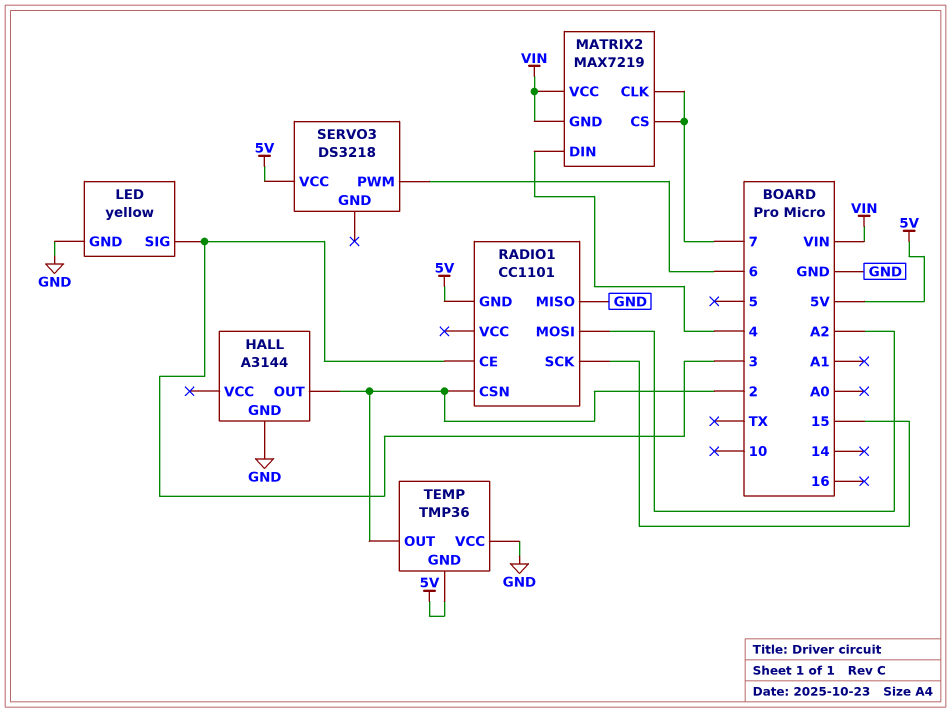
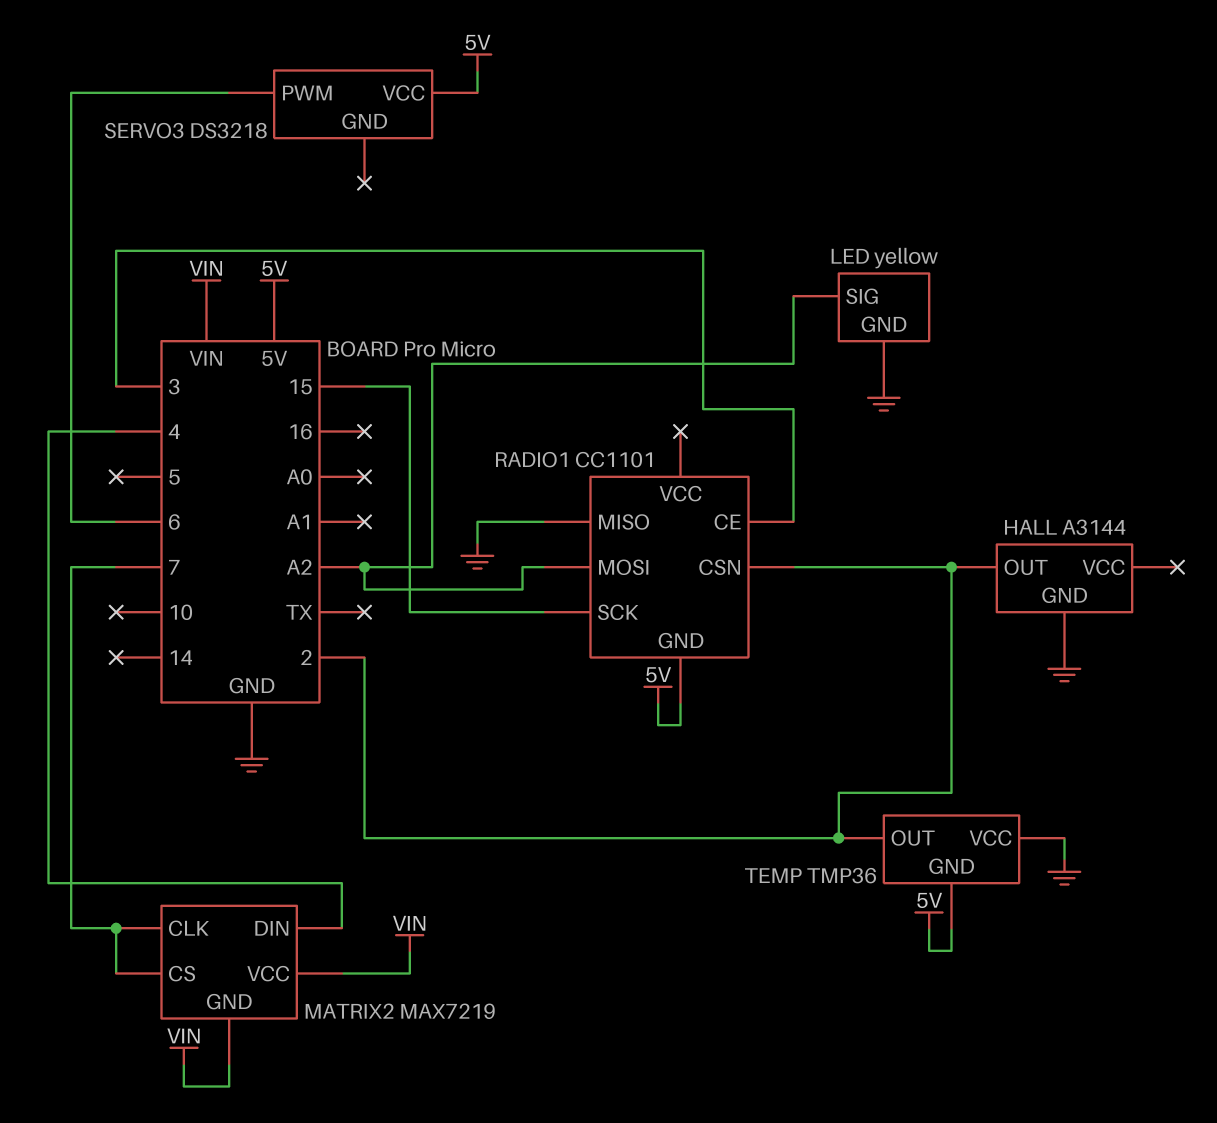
LED pin SIG: 3 -> A2

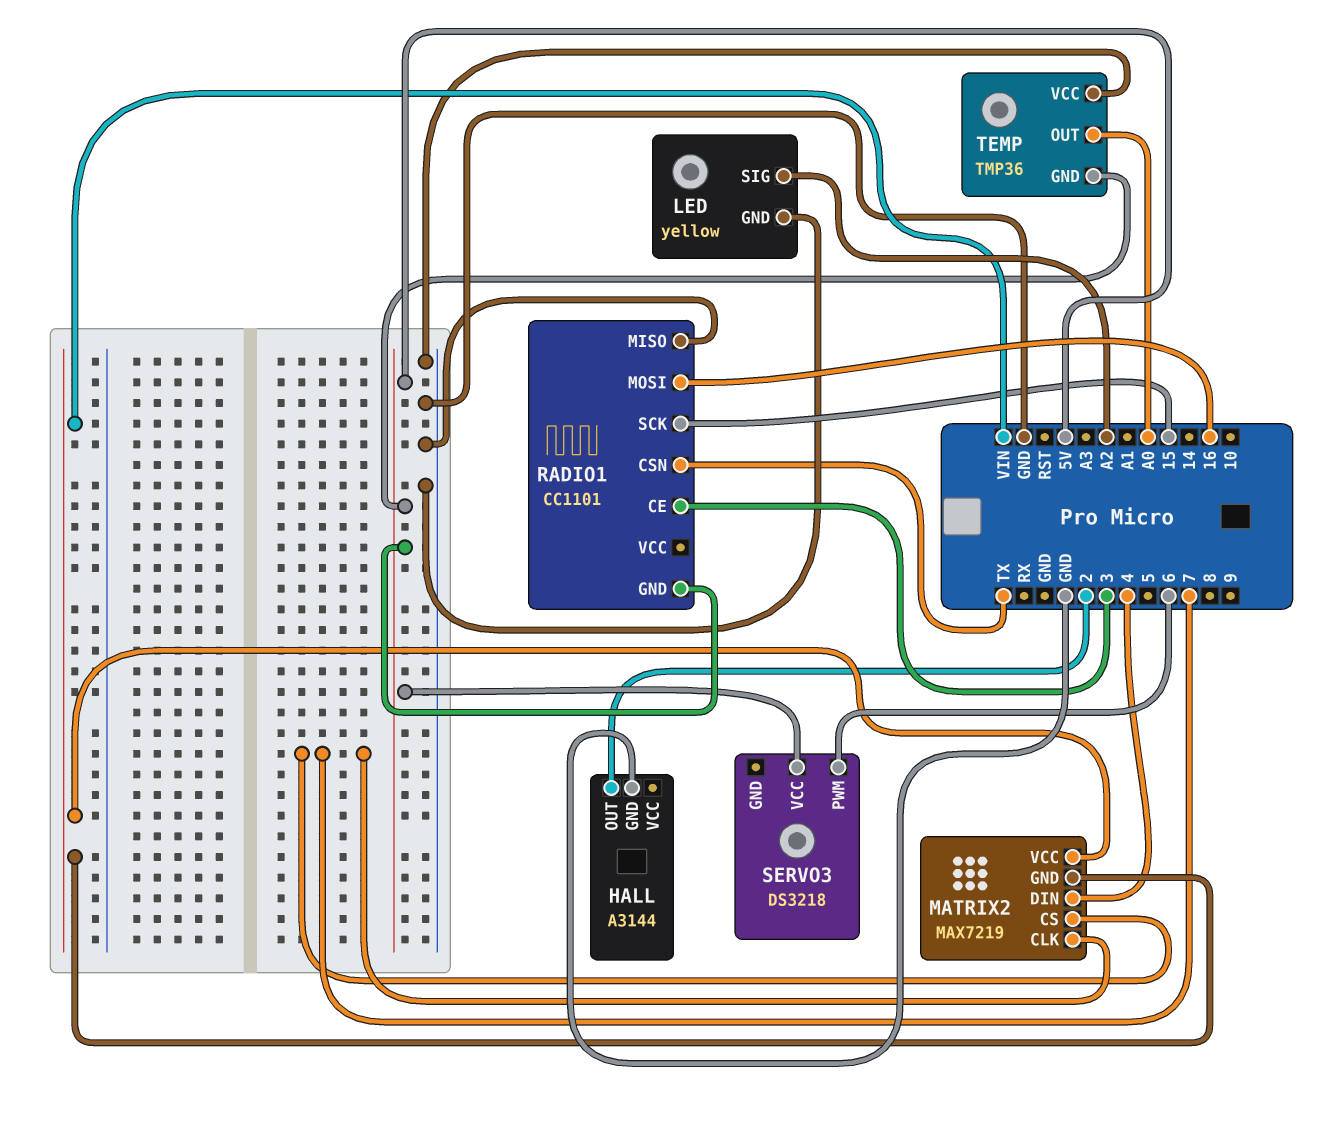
RADIO1 pin CSN: 2 -> TX
RADIO1 pin MOSI: A2 -> 16
TEMP pin OUT: 2 -> A0

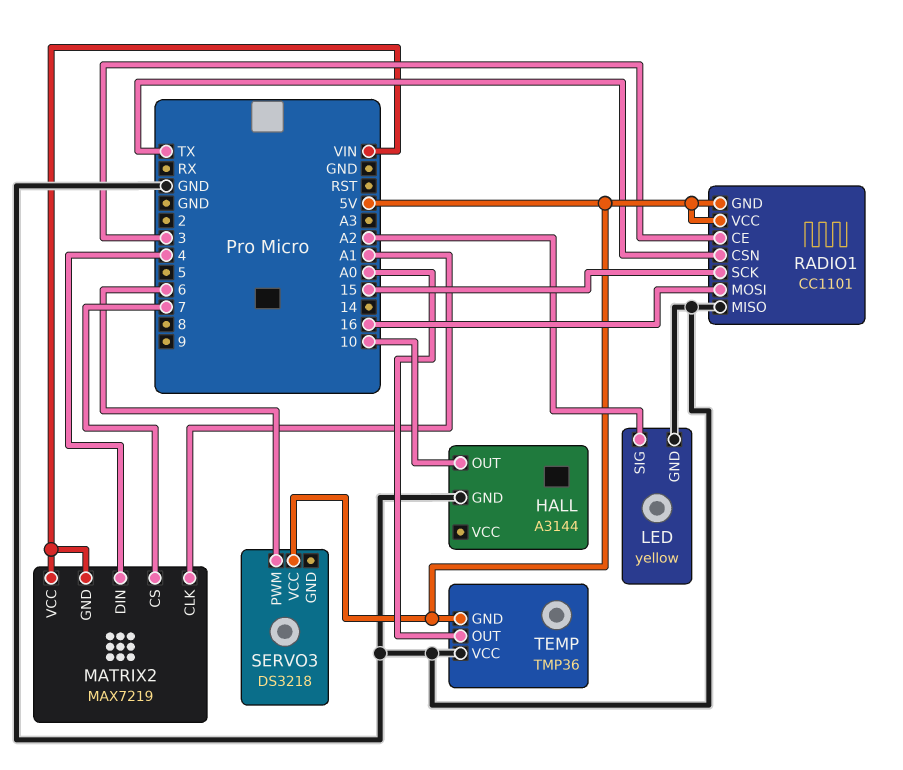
HALL pin OUT: 2 -> 10
MATRIX2 pin CLK: 7 -> A1
RADIO1 pin VCC: none -> 5V

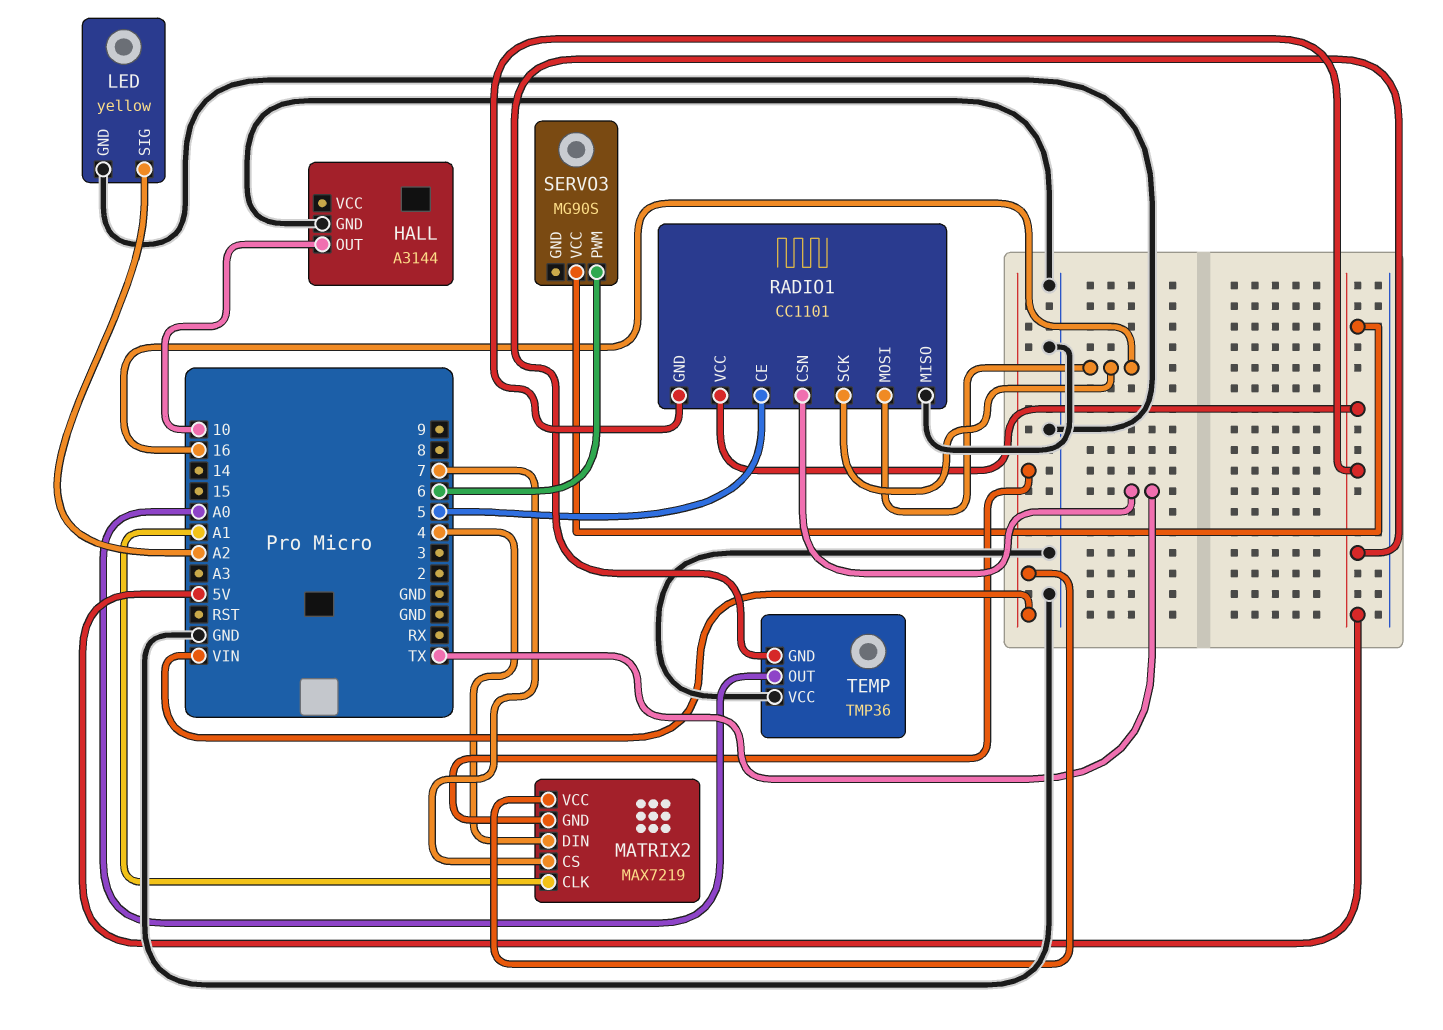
RADIO1 pin CE: 3 -> 5
RADIO1 pin SCK: 15 -> 16
SERVO3: DS3218 -> MG90S

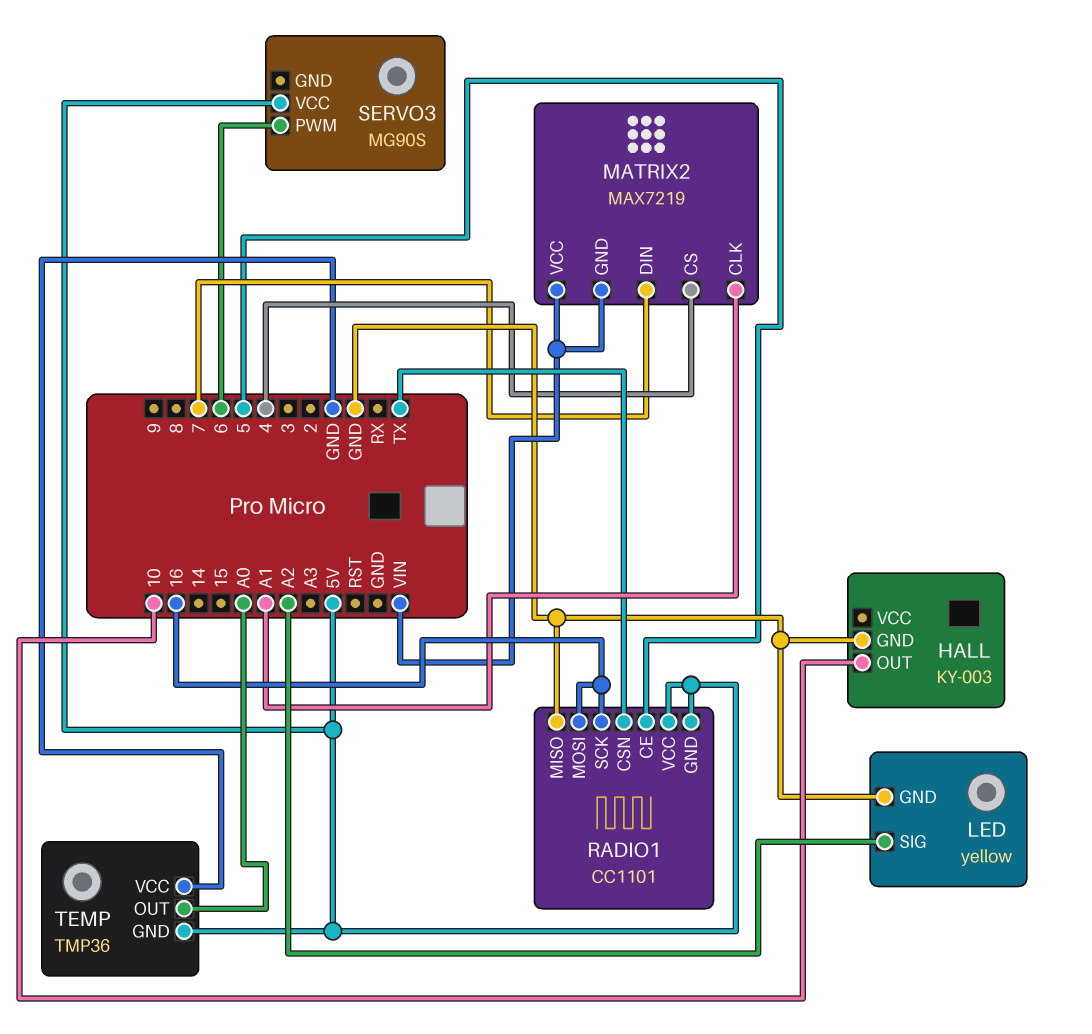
HALL: A3144 -> KY-003
MATRIX2 pin CS: 7 -> 4
MATRIX2 pin DIN: 4 -> 7

